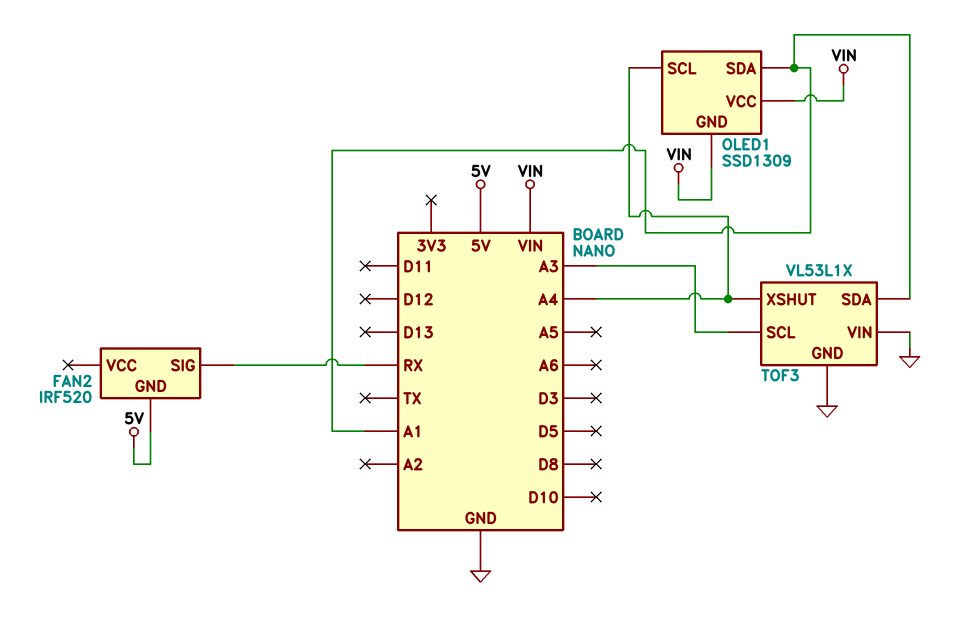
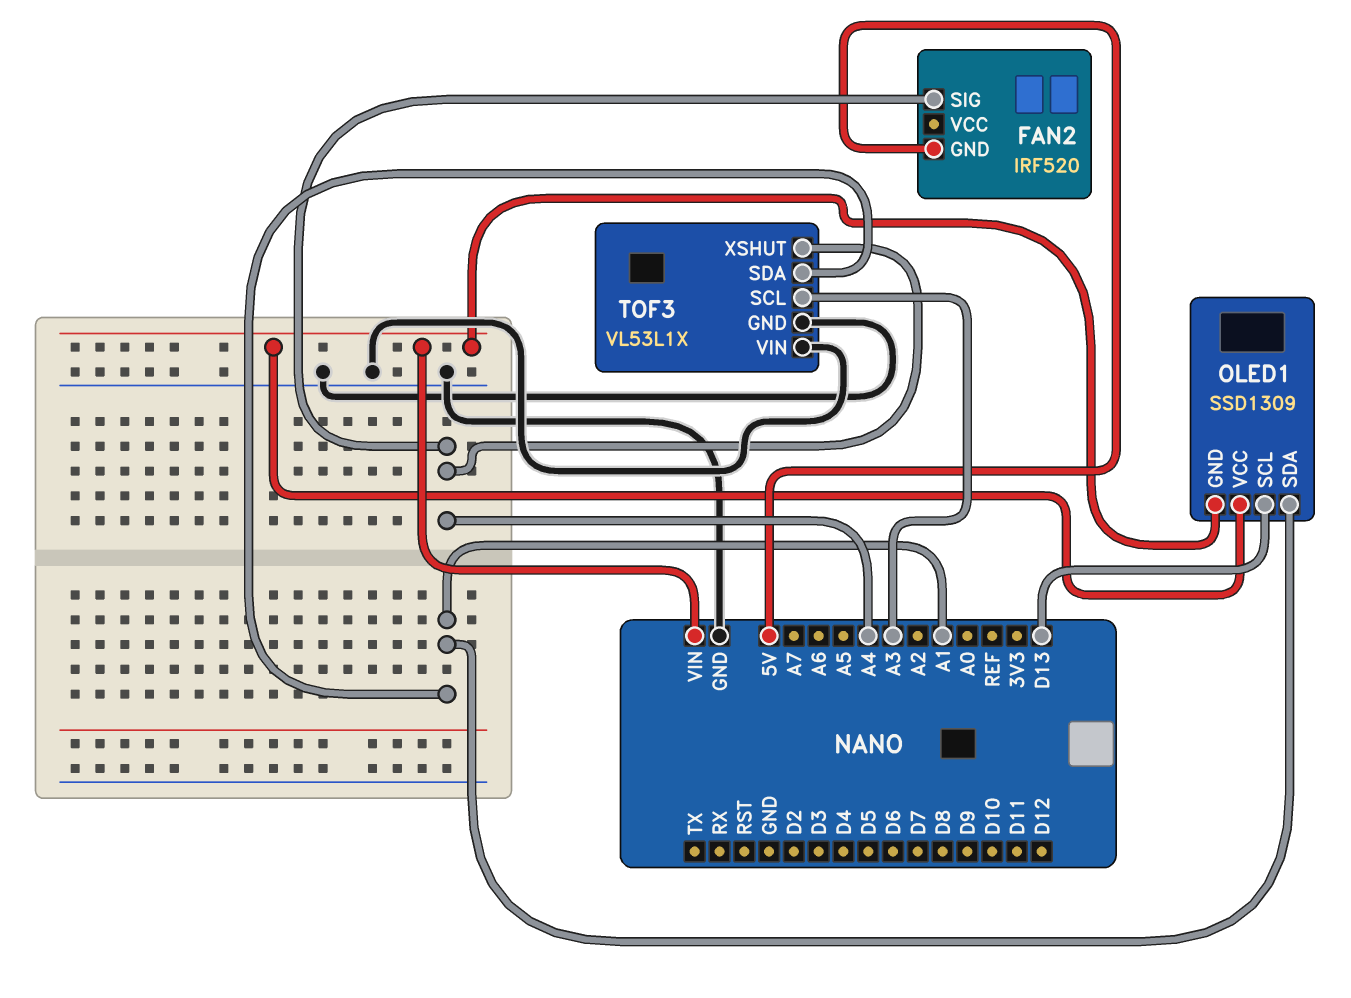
FAN2 pin SIG: RX -> A4
OLED1 pin SCL: A4 -> D13

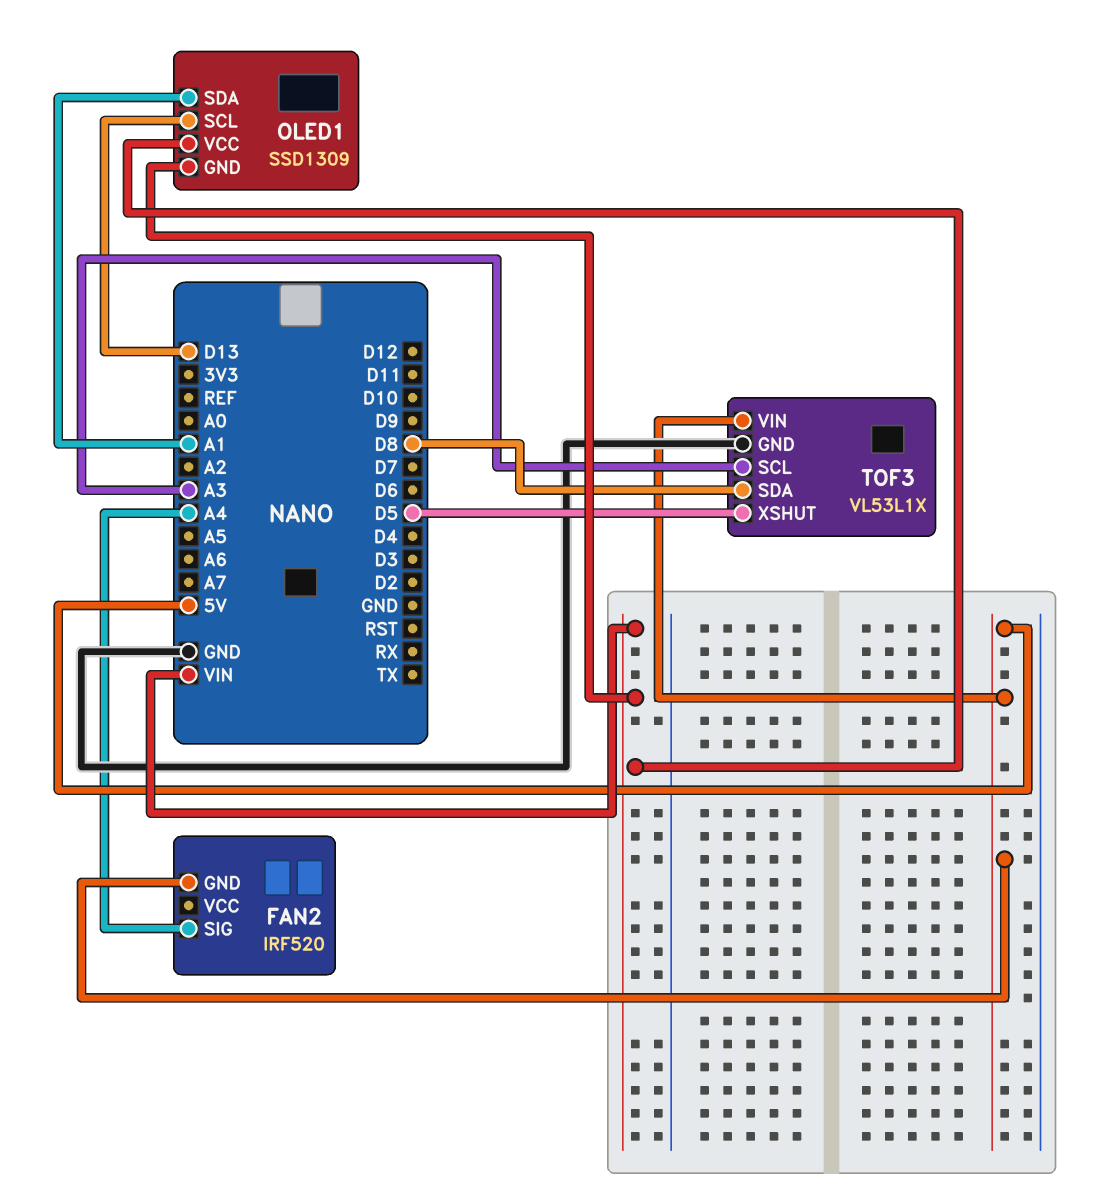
TOF3 pin SDA: A1 -> D8
TOF3 pin VIN: GND -> 5V
TOF3 pin XSHUT: A4 -> D5

